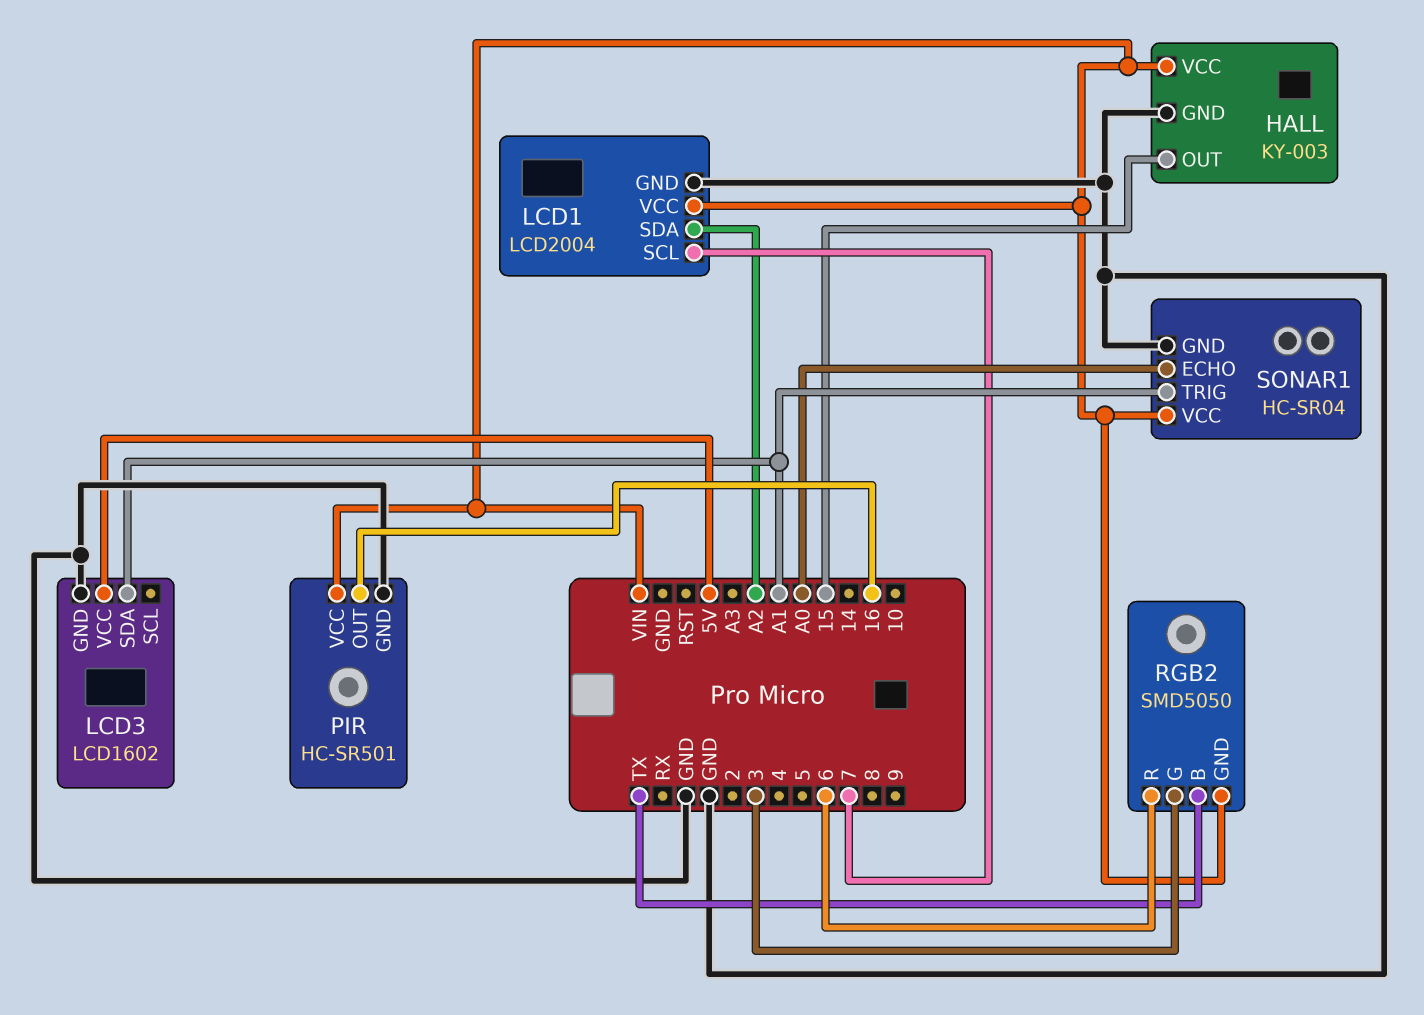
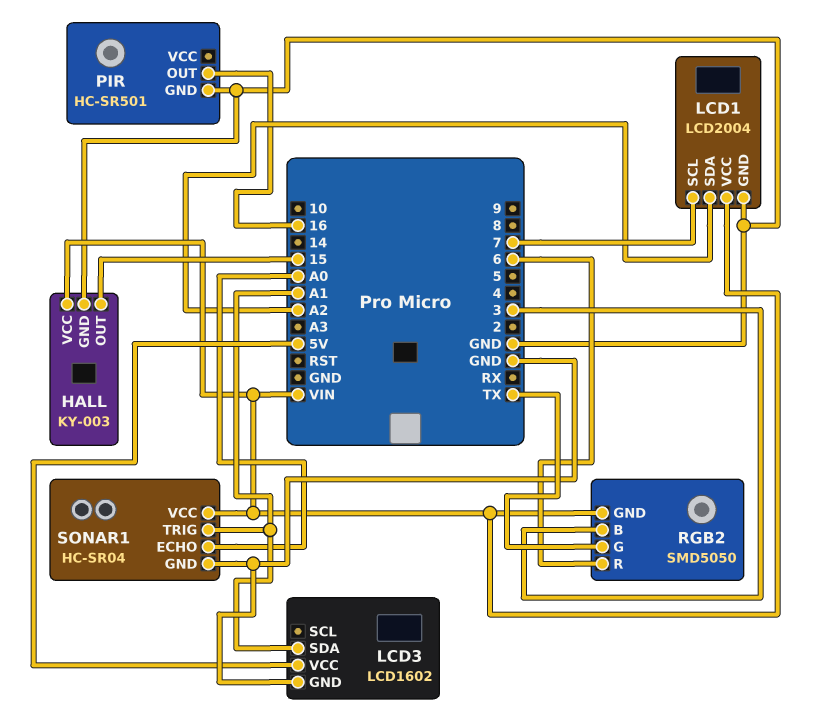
PIR pin VCC: VIN -> none
RGB2 pin B: TX -> 3
RGB2 pin G: 3 -> TX

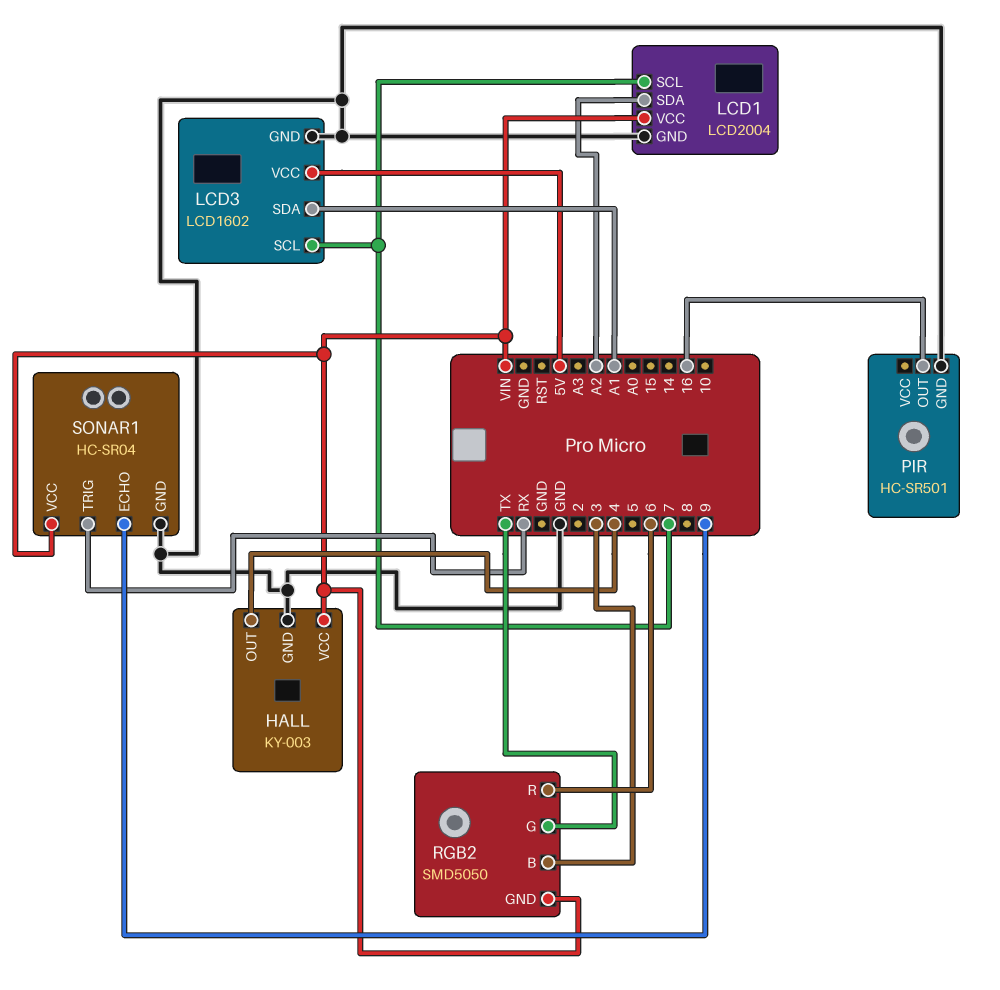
HALL pin OUT: 15 -> 4
LCD3 pin SCL: none -> 7
SONAR1 pin ECHO: A0 -> 9
SONAR1 pin TRIG: A1 -> RX

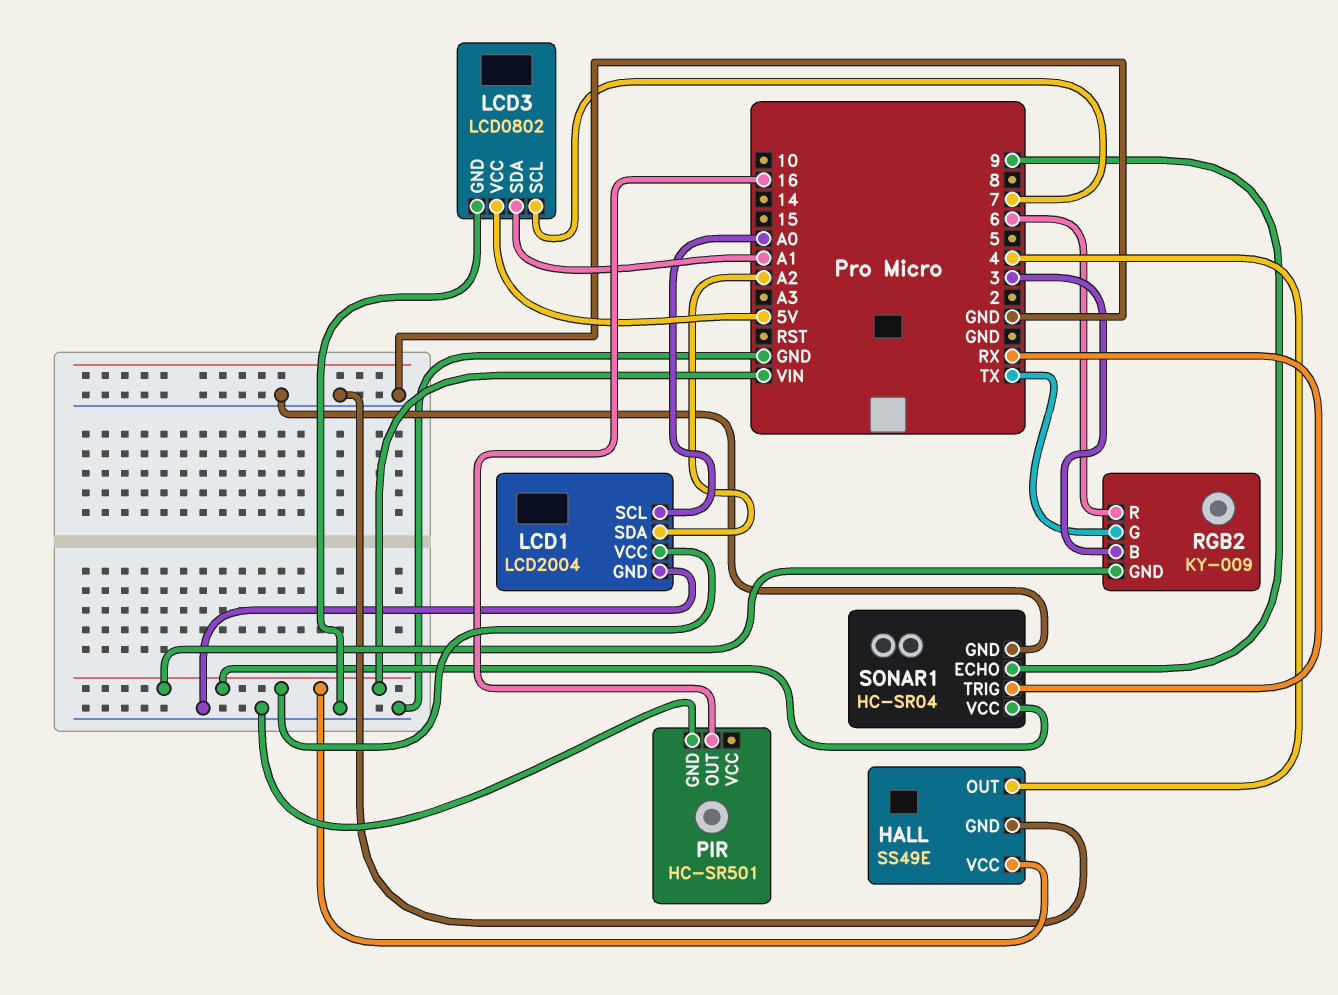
HALL: KY-003 -> SS49E
LCD1 pin SCL: 7 -> A0
LCD3: LCD1602 -> LCD0802
RGB2: SMD5050 -> KY-009

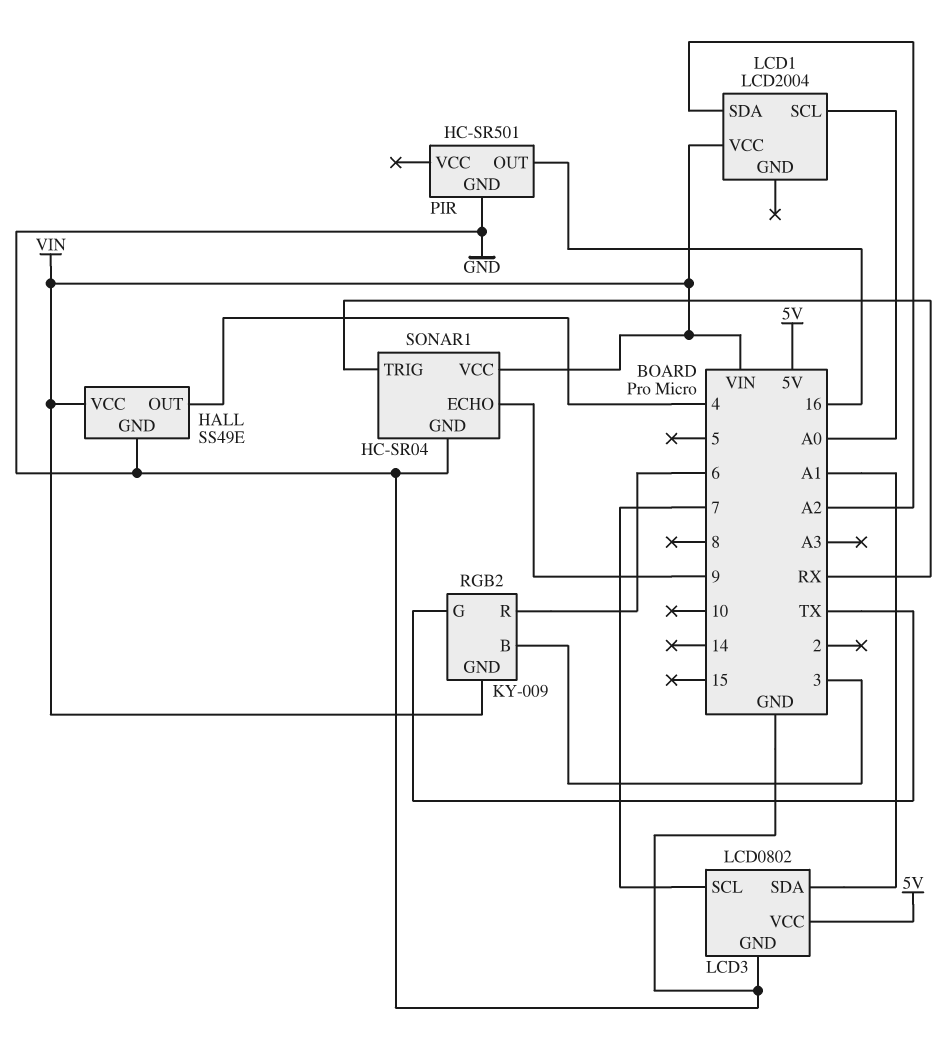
LCD1 pin GND: GND -> none

